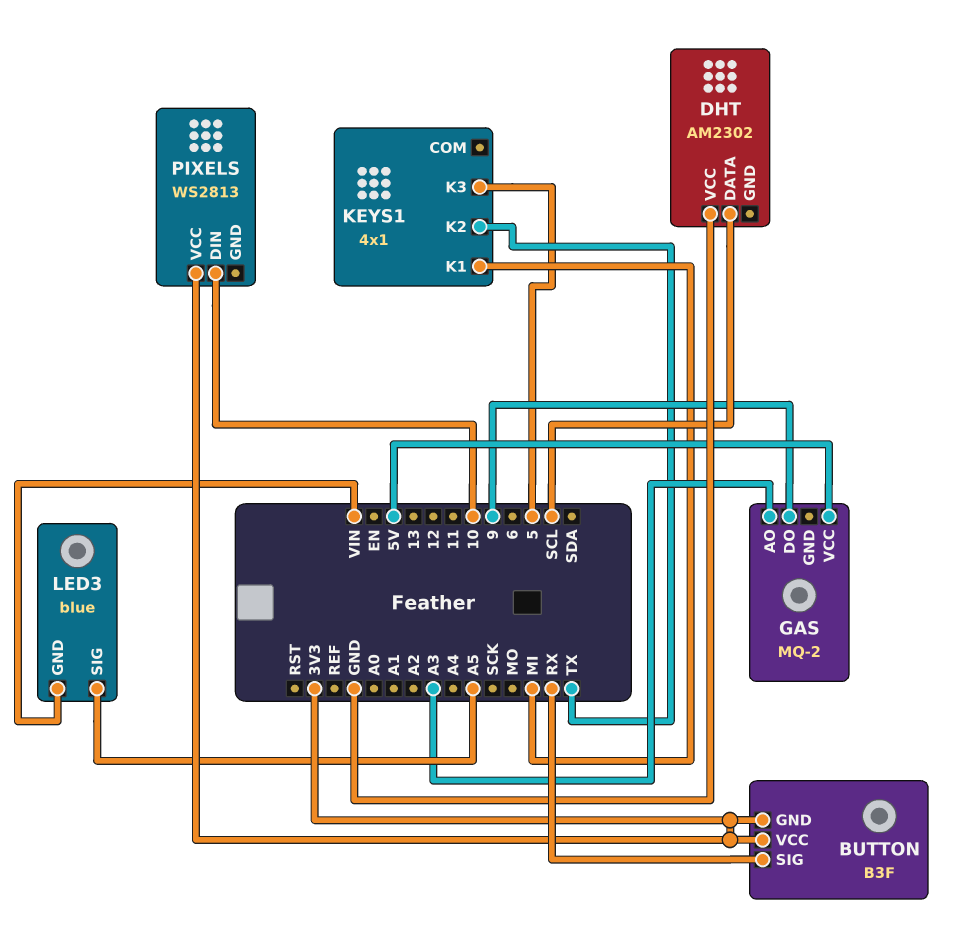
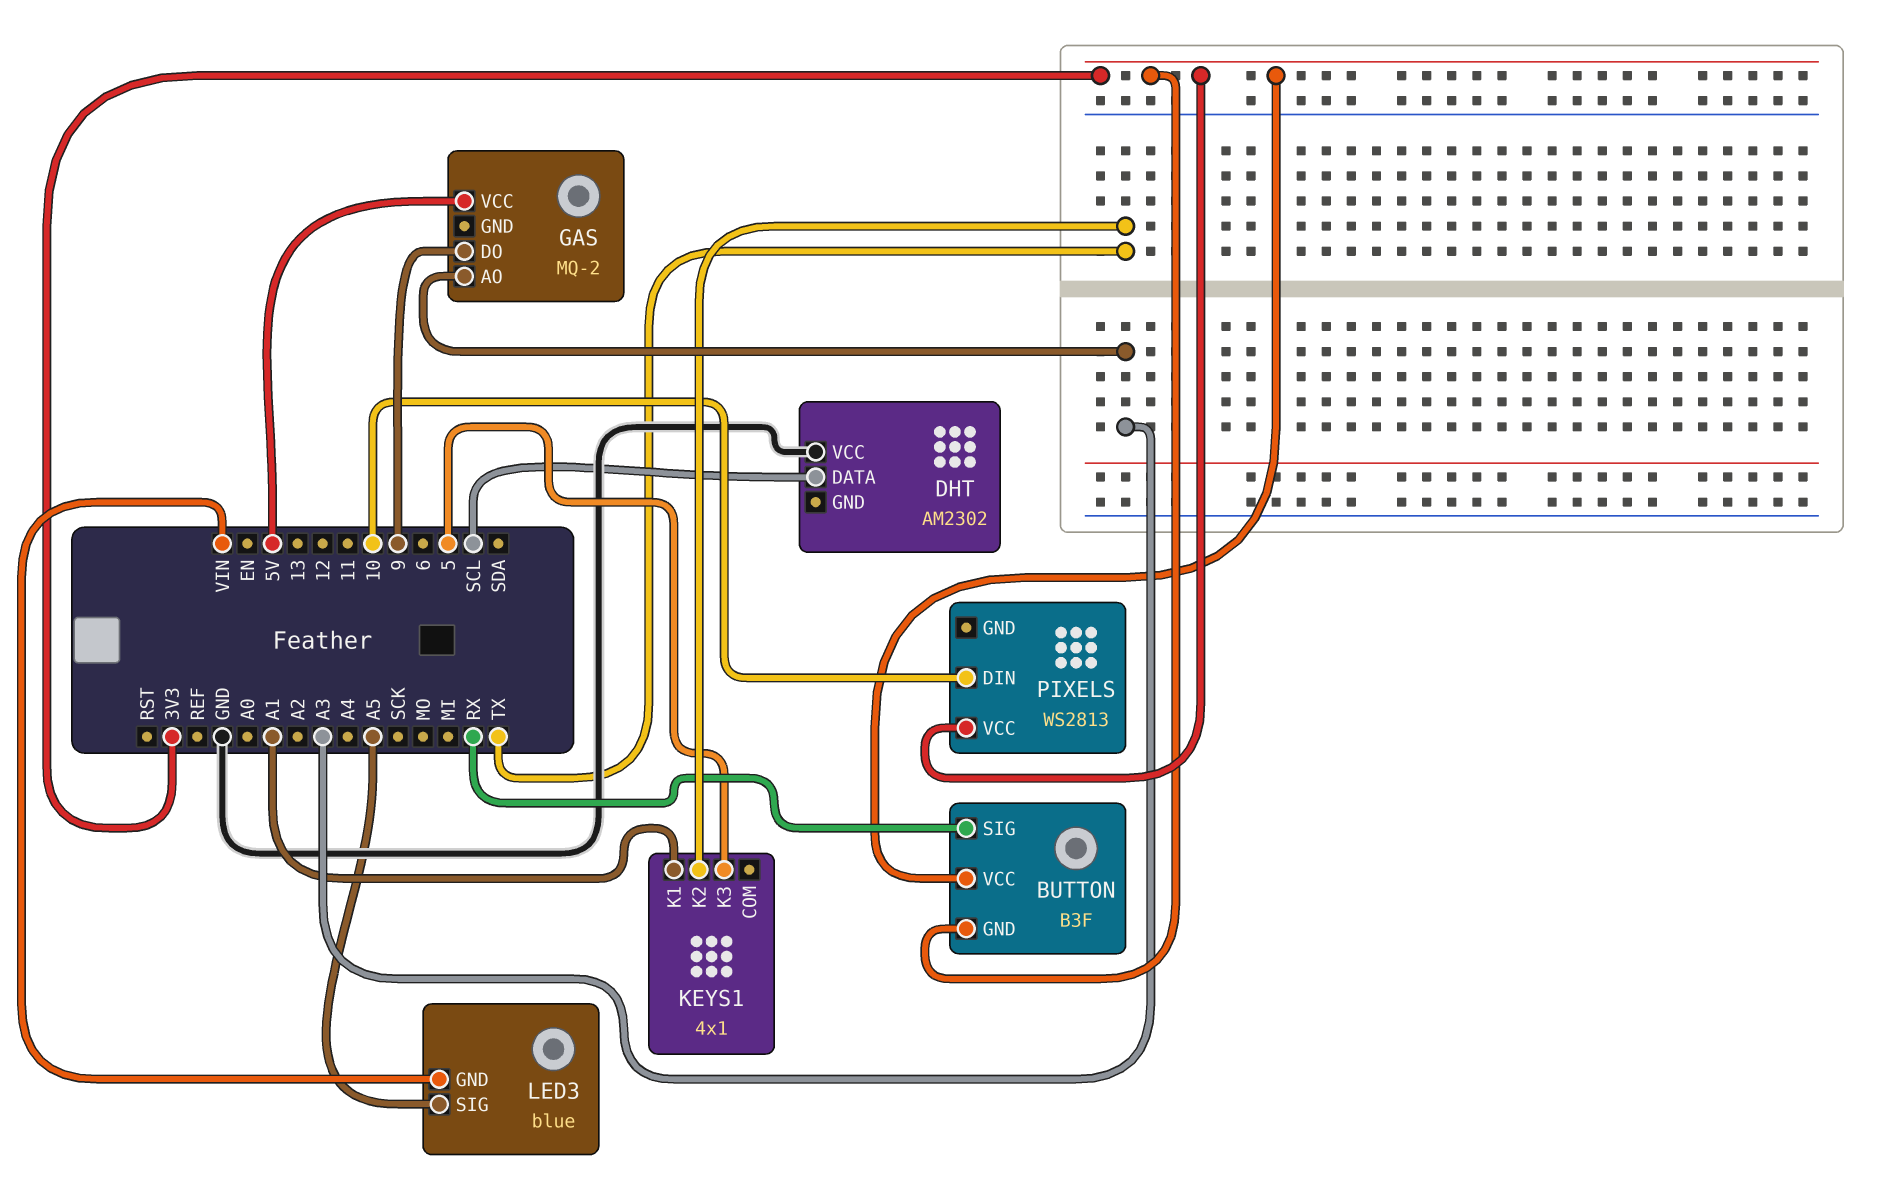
KEYS1 pin K1: MI -> A1

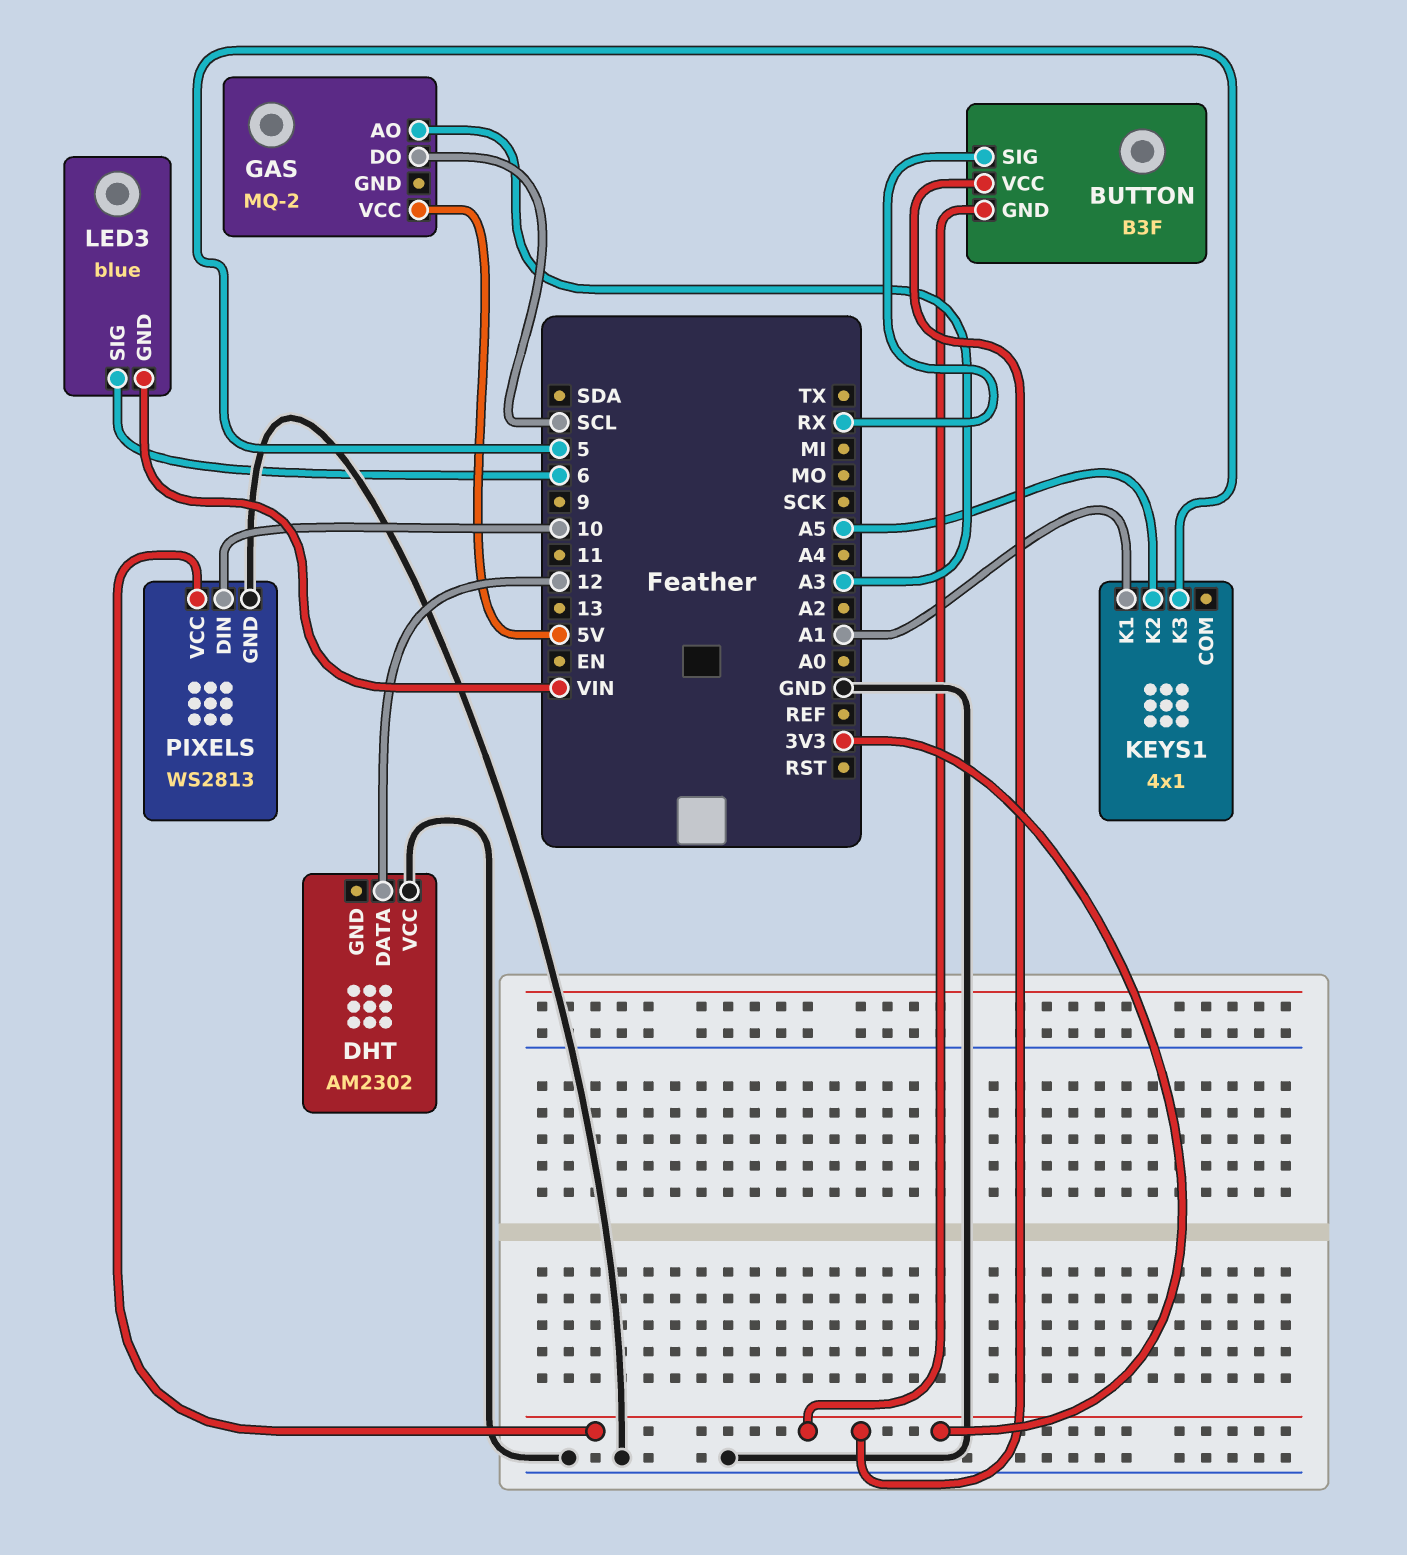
DHT pin DATA: SCL -> 12
GAS pin DO: 9 -> SCL
KEYS1 pin K2: TX -> A5
LED3 pin SIG: A5 -> 6
PIXELS pin GND: none -> GND

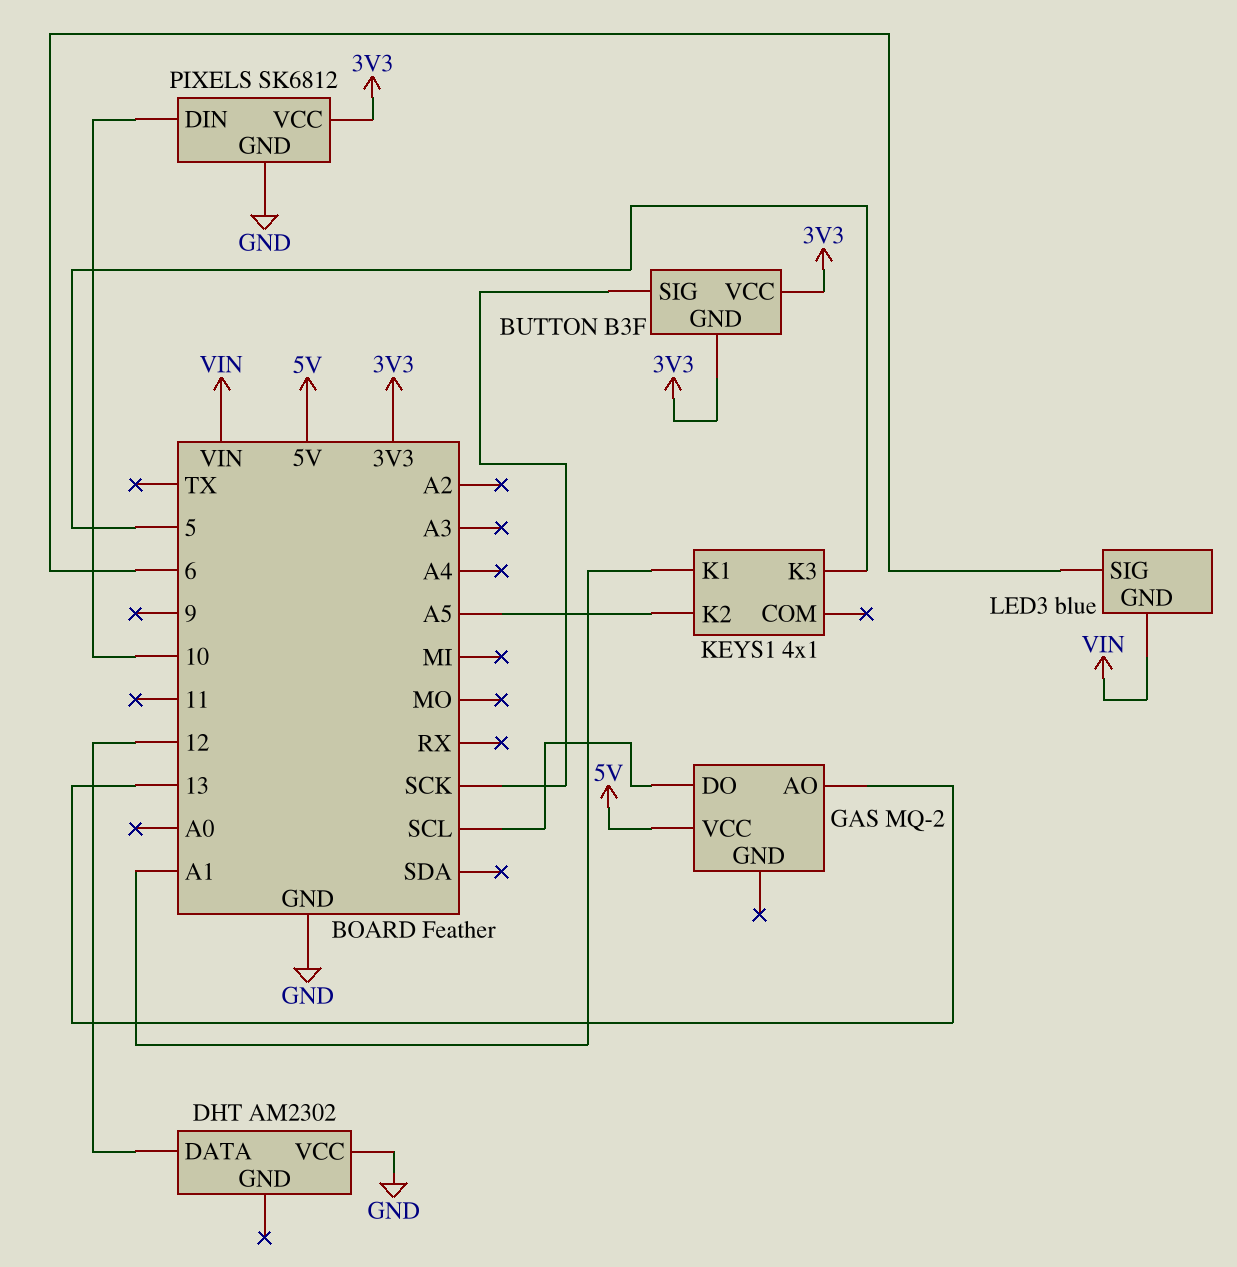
BUTTON pin SIG: RX -> SCK
GAS pin AO: A3 -> 13
PIXELS: WS2813 -> SK6812

